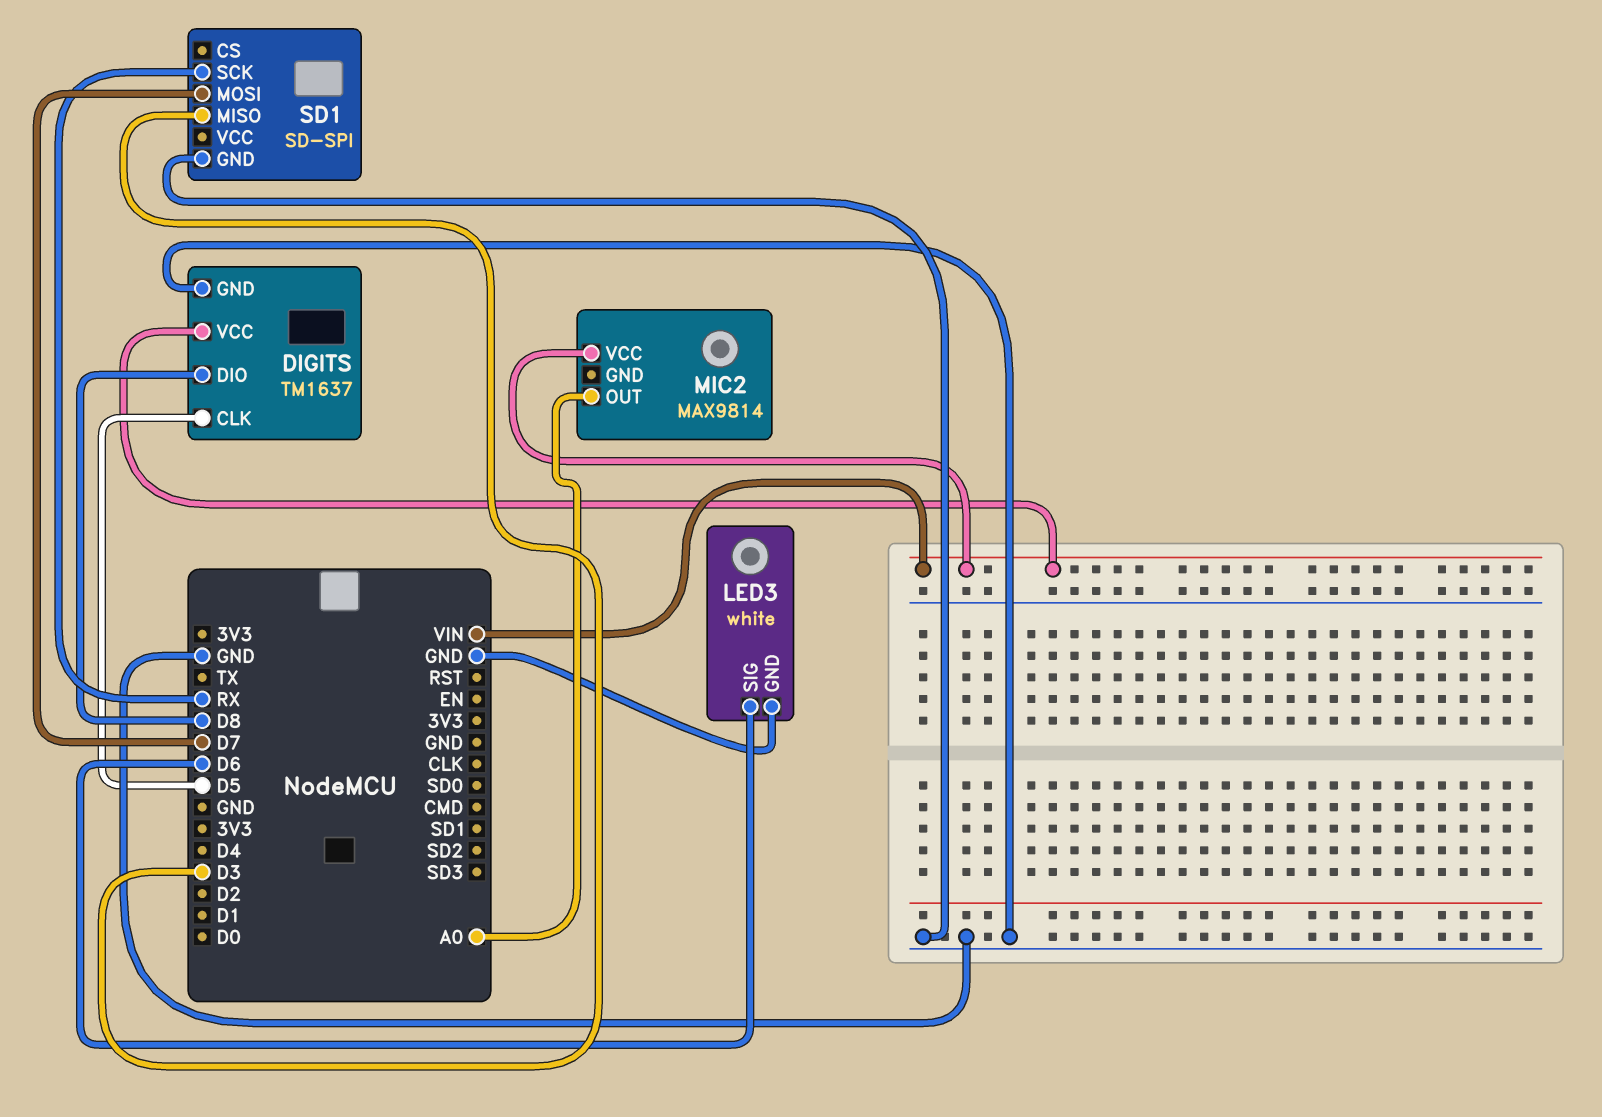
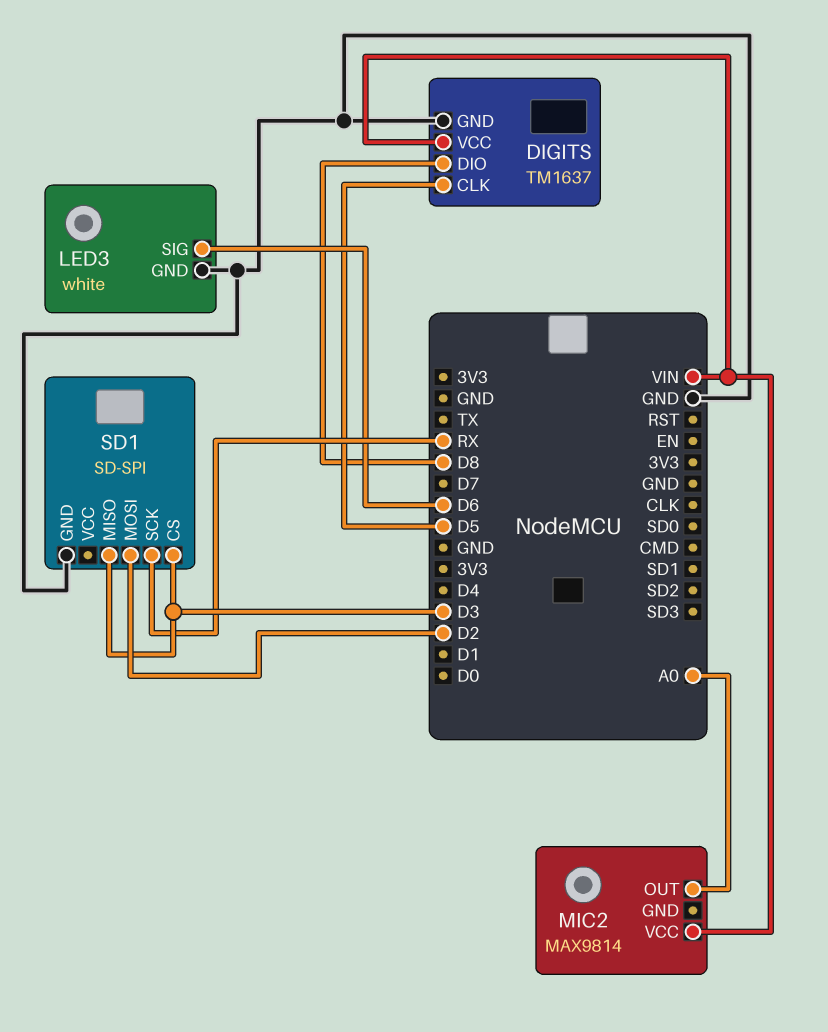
SD1 pin CS: none -> D3
SD1 pin MOSI: D7 -> D2

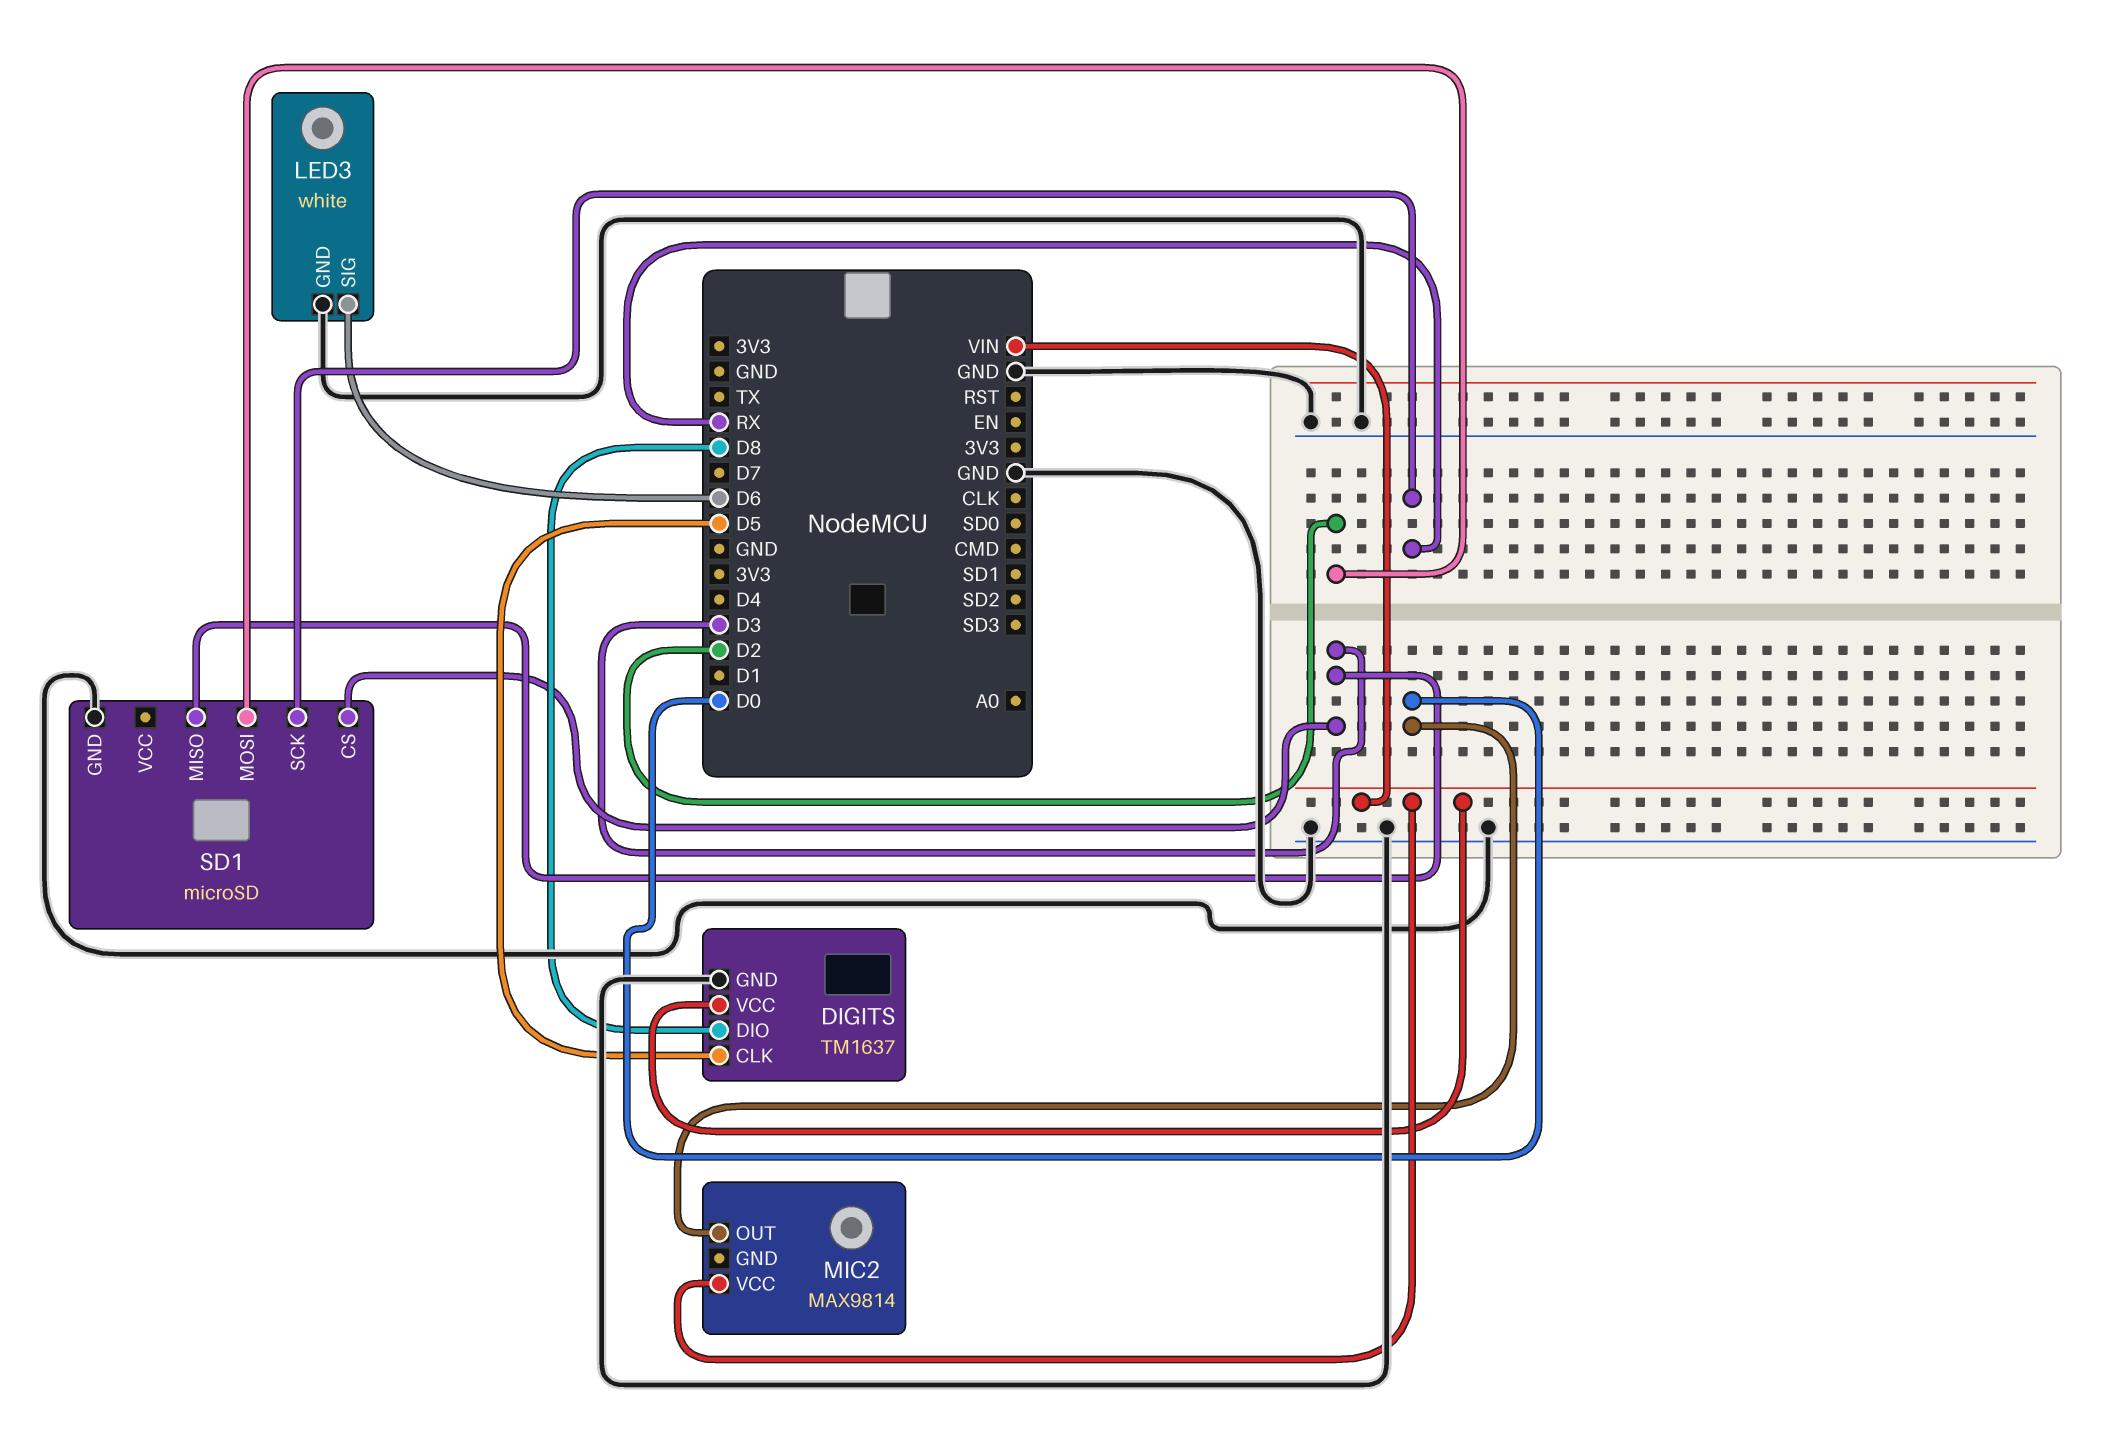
MIC2 pin OUT: A0 -> D0
SD1: SD-SPI -> microSD

